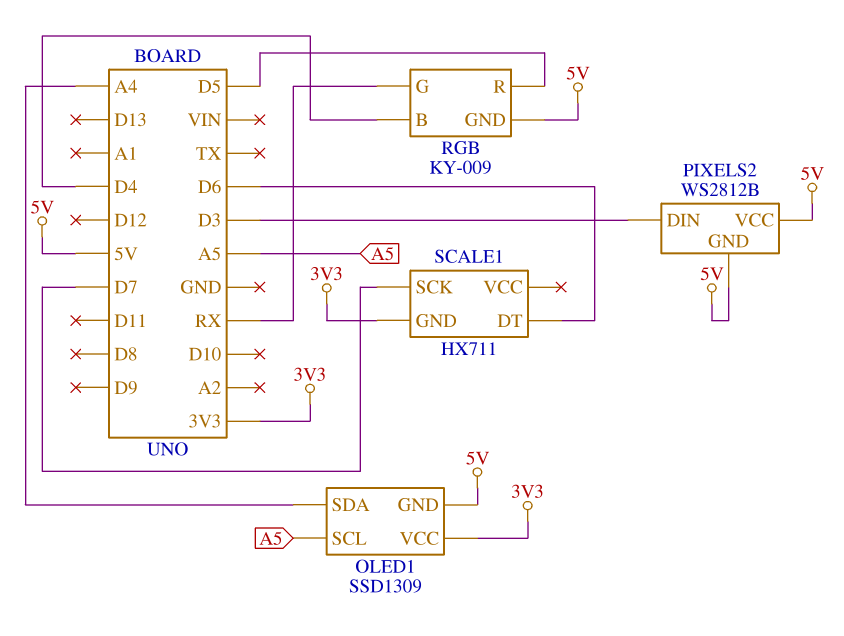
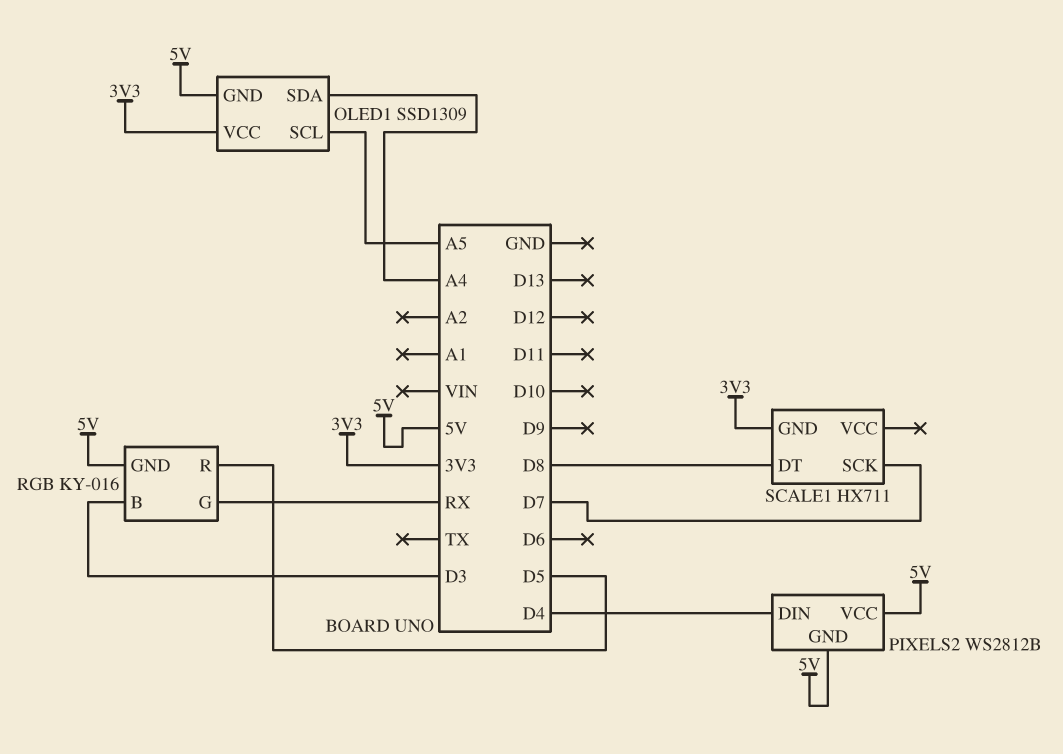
PIXELS2 pin DIN: D3 -> D4
RGB: KY-009 -> KY-016
RGB pin B: D4 -> D3
SCALE1 pin DT: D6 -> D8

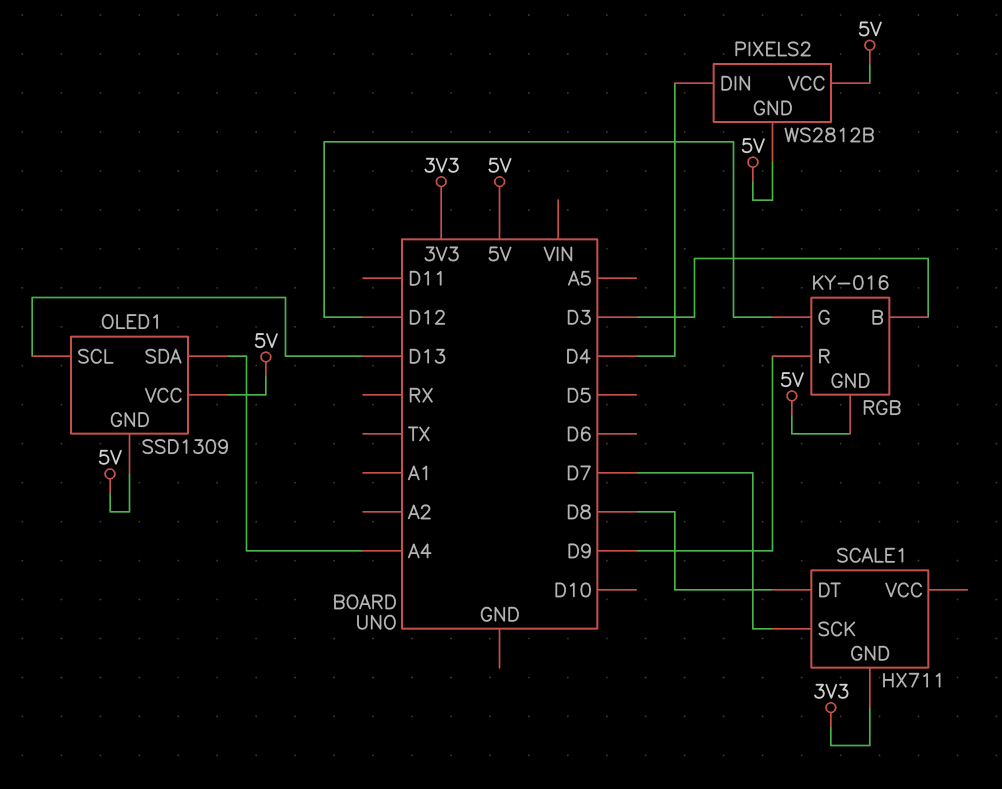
OLED1 pin SCL: A5 -> D13
OLED1 pin VCC: 3V3 -> 5V
RGB pin G: RX -> D12
RGB pin R: D5 -> D9

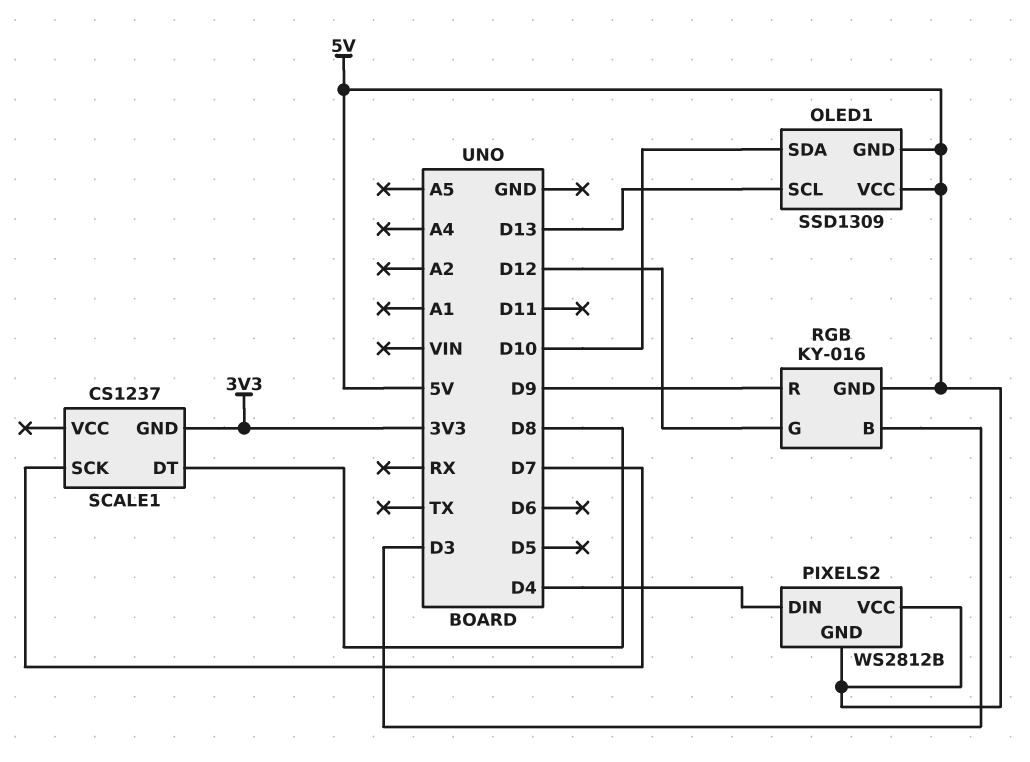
OLED1 pin SDA: A4 -> D10
SCALE1: HX711 -> CS1237

